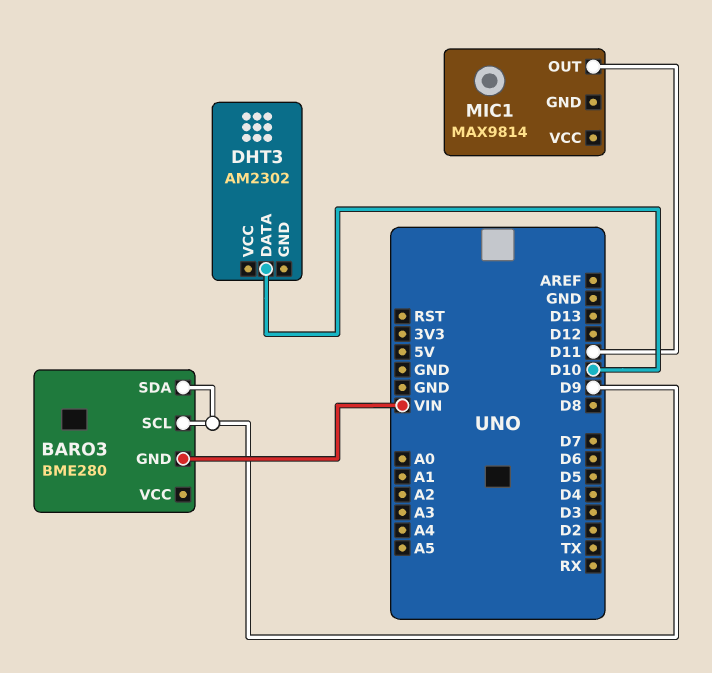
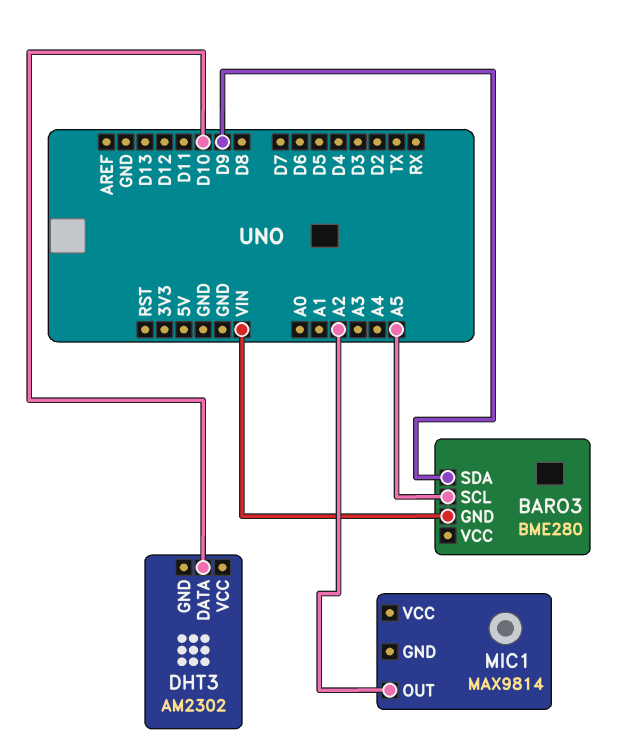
BARO3 pin SCL: D9 -> A5
MIC1 pin OUT: D11 -> A2

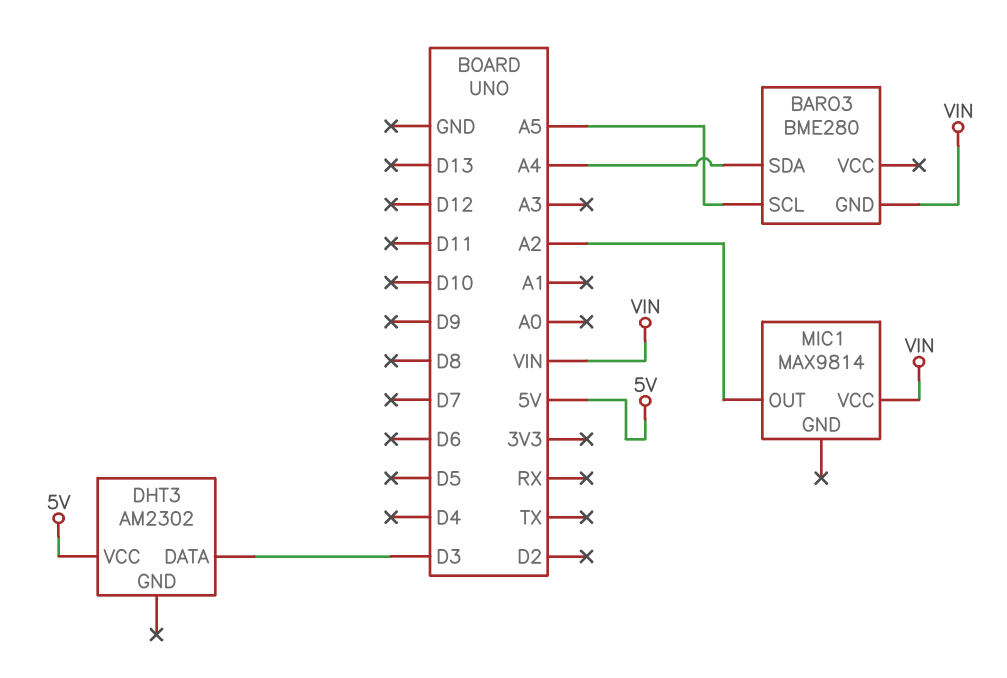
BARO3 pin SDA: D9 -> A4
DHT3 pin DATA: D10 -> D3
DHT3 pin VCC: none -> 5V
MIC1 pin VCC: none -> VIN

